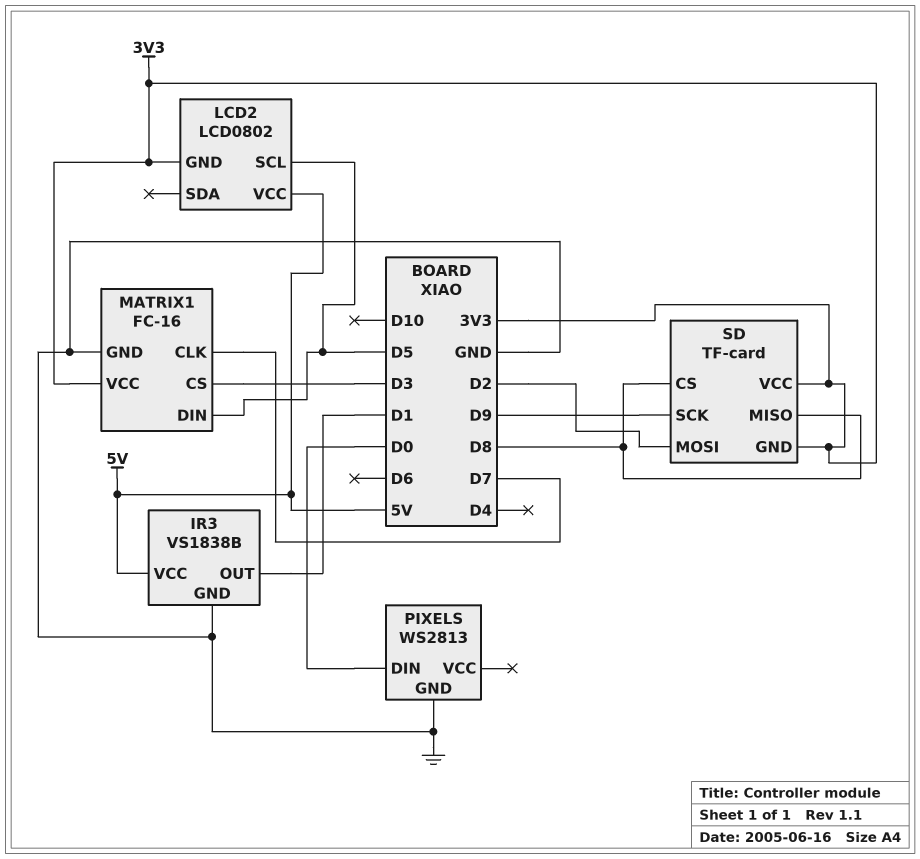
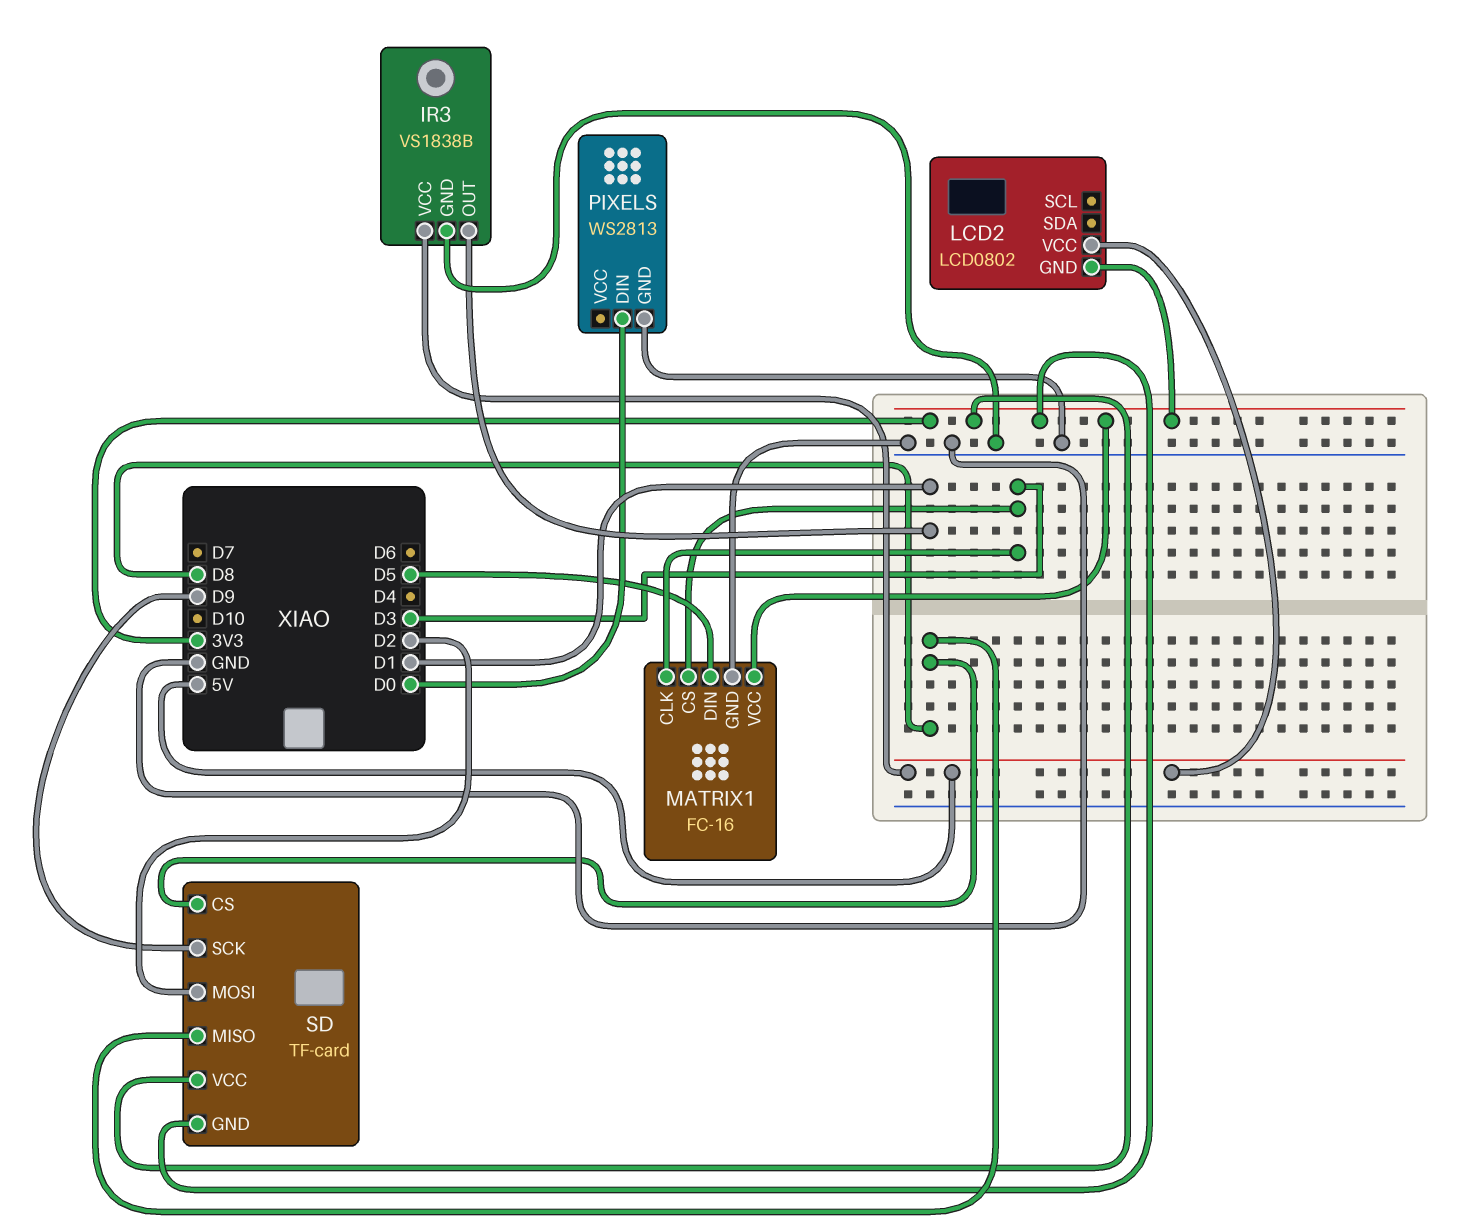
LCD2 pin SCL: D5 -> none
MATRIX1 pin CLK: D7 -> D3

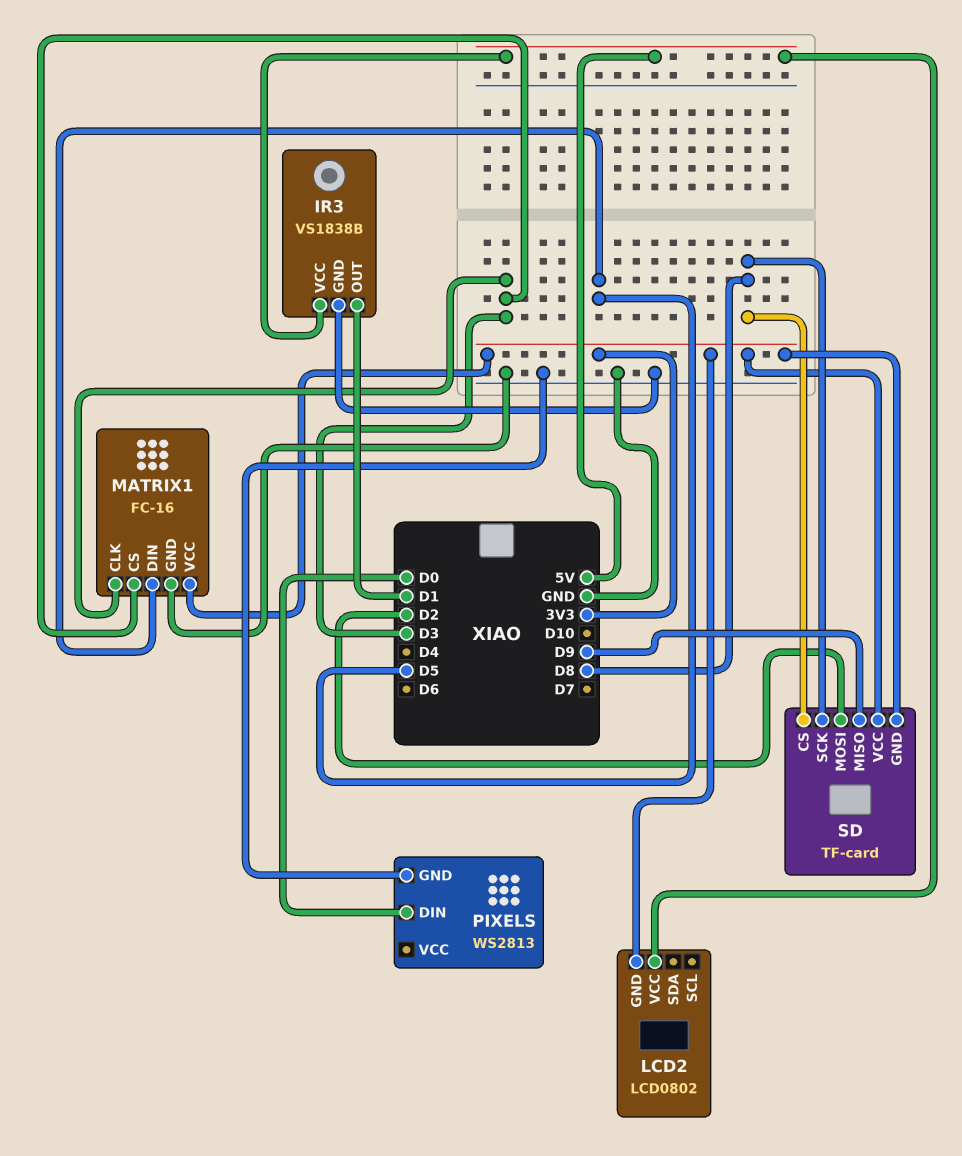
SD pin MISO: D8 -> D9
SD pin SCK: D9 -> D8

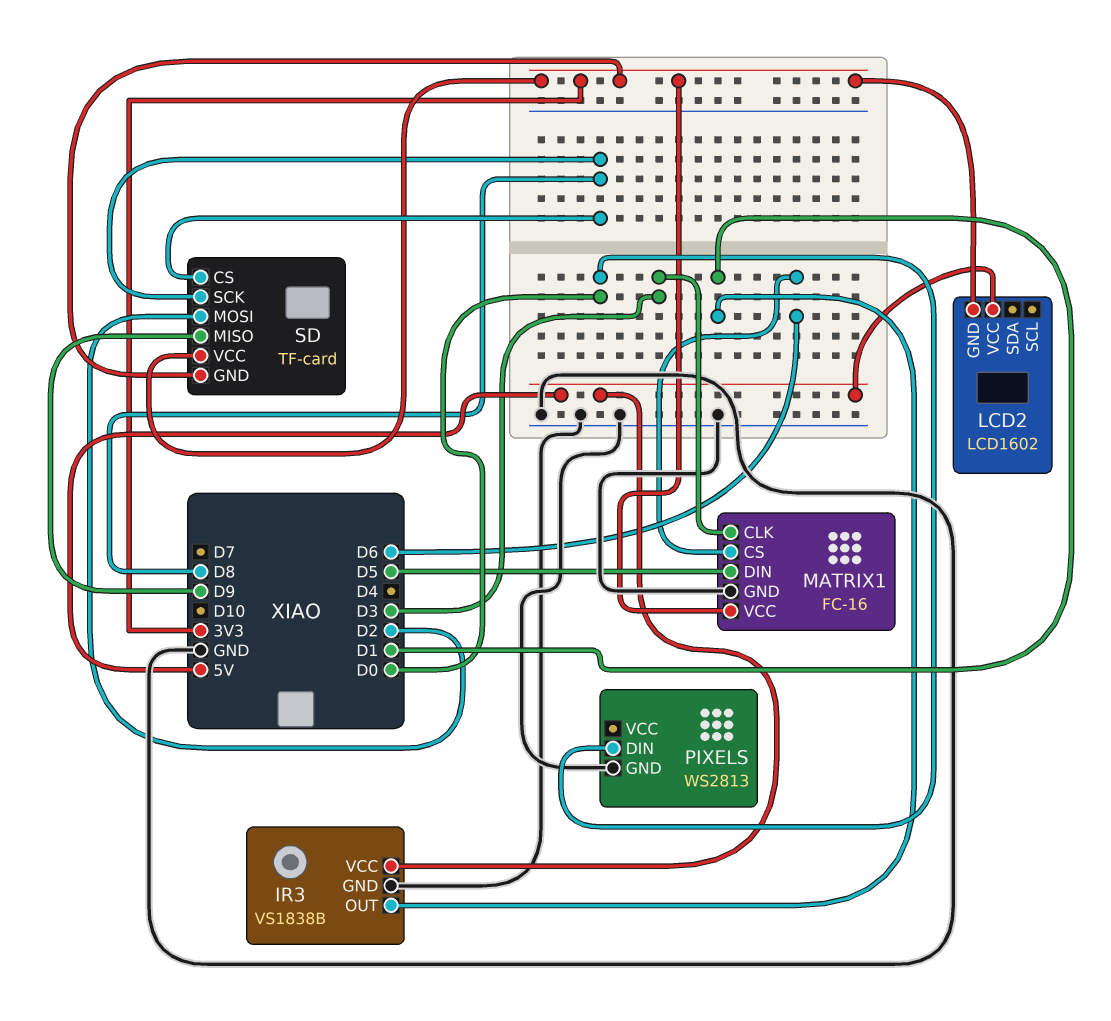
LCD2: LCD0802 -> LCD1602
MATRIX1 pin CS: D3 -> D6

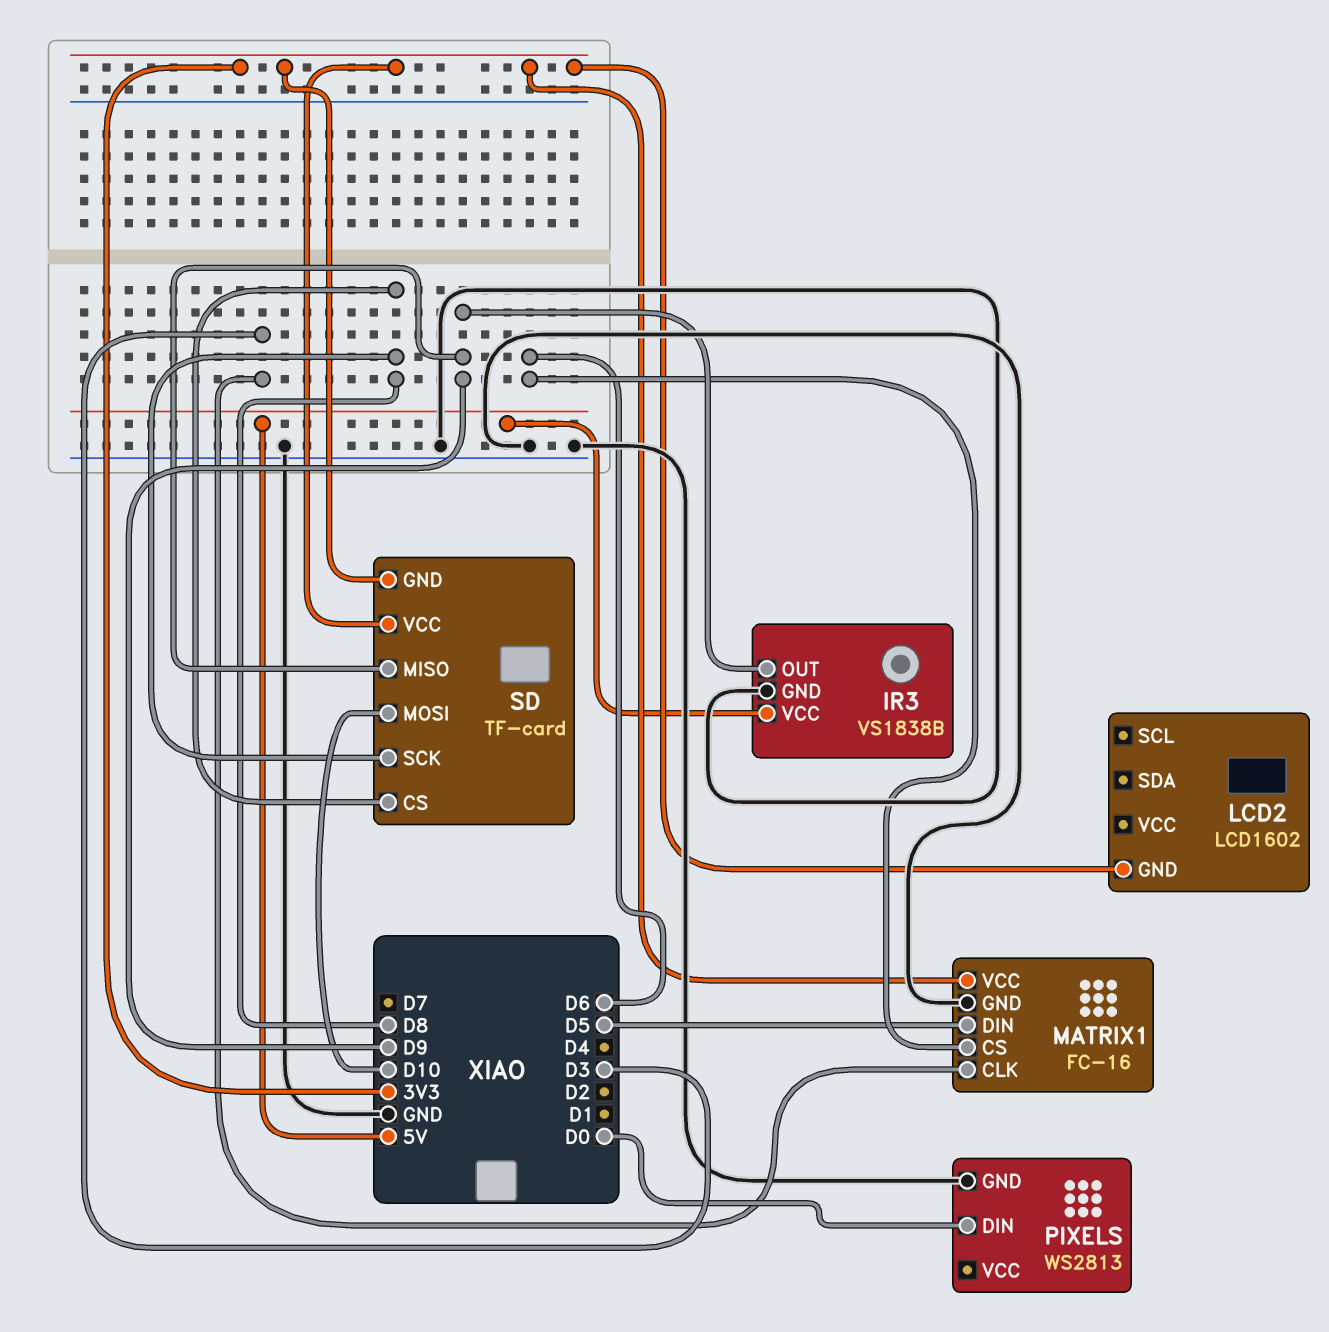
IR3 pin OUT: D1 -> D9
LCD2 pin VCC: 5V -> none
SD pin MOSI: D2 -> D10

